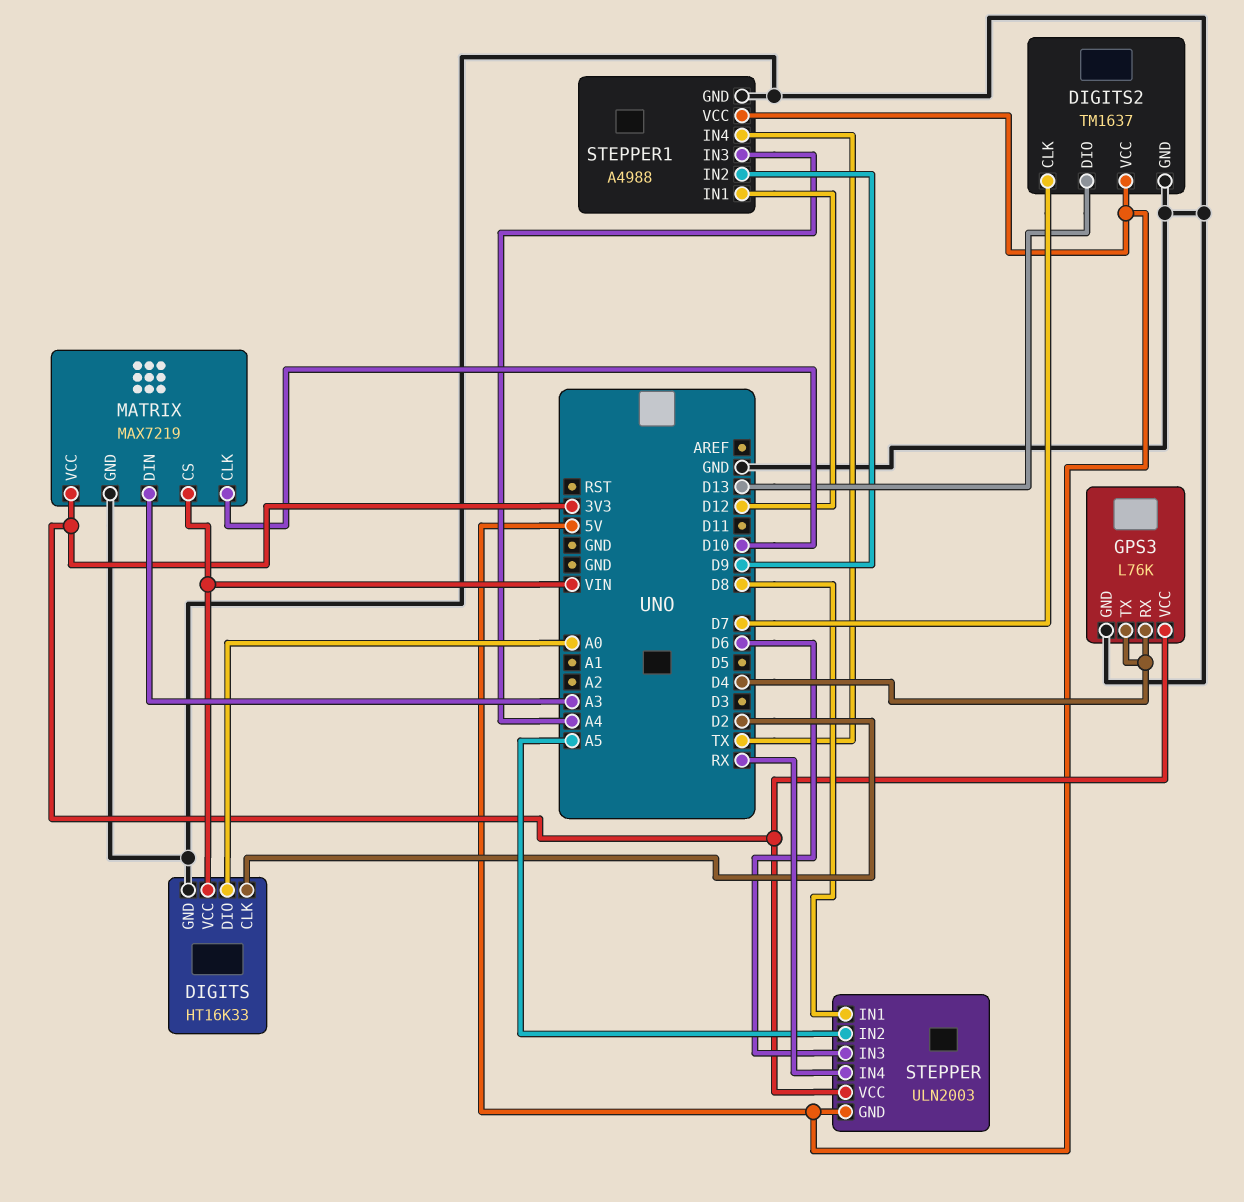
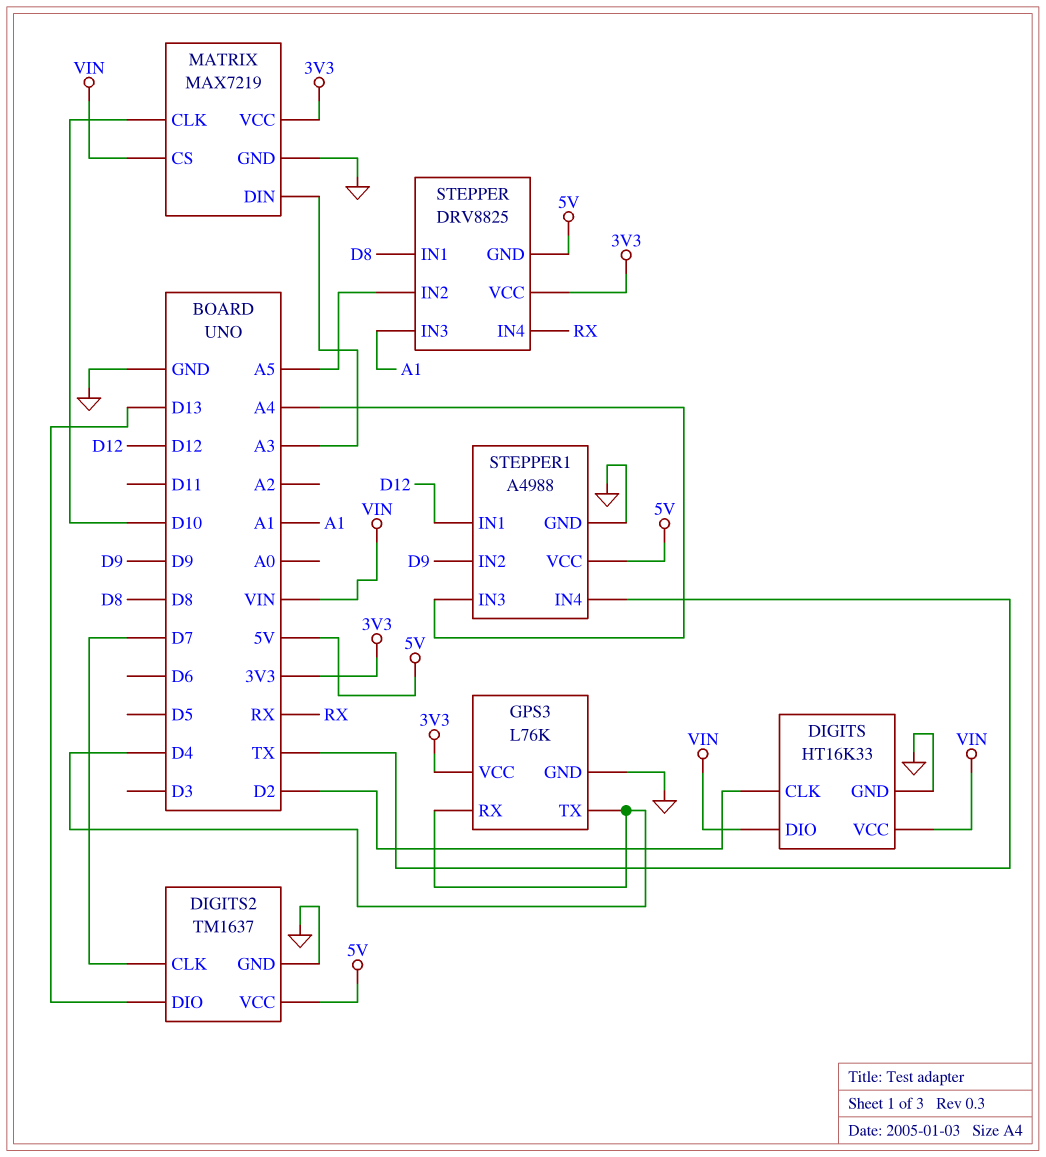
DIGITS pin DIO: A0 -> VIN
STEPPER: ULN2003 -> DRV8825
STEPPER pin IN3: D6 -> A1

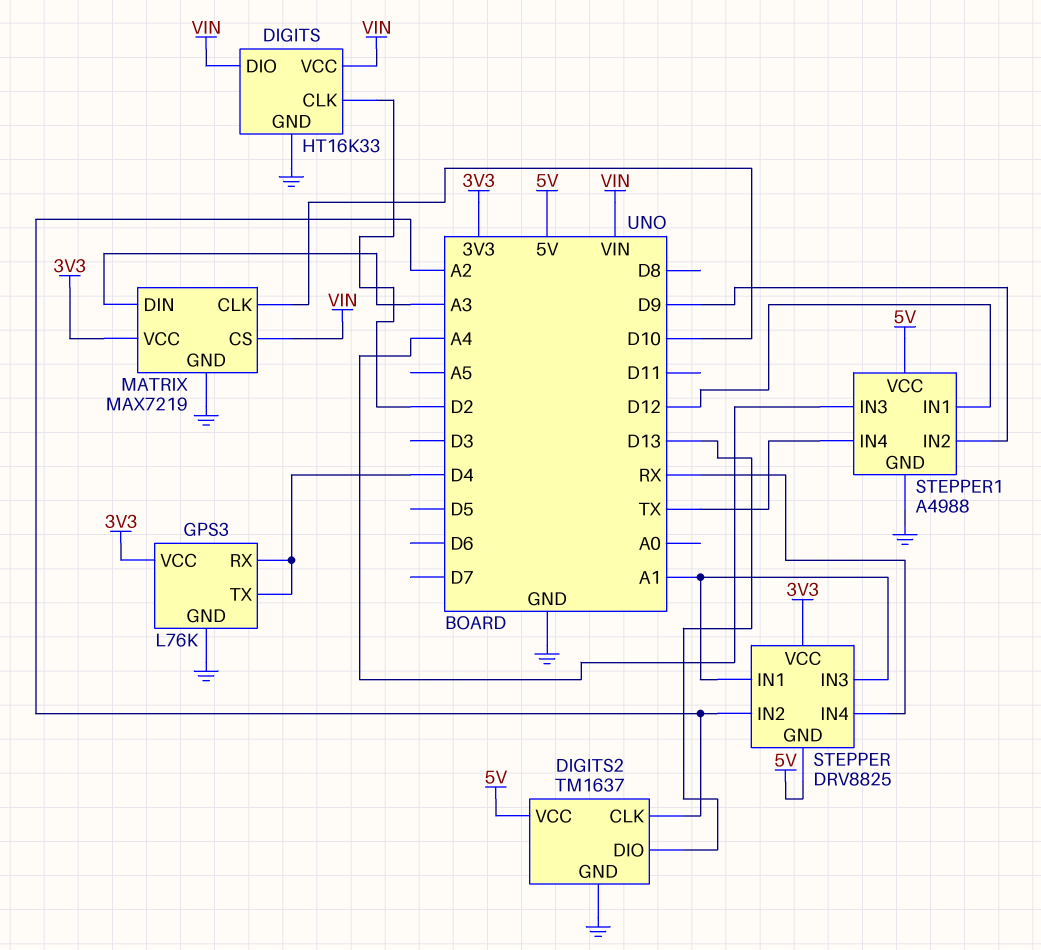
DIGITS2 pin CLK: D7 -> A2
STEPPER pin IN1: D8 -> A1
STEPPER pin IN2: A5 -> A2

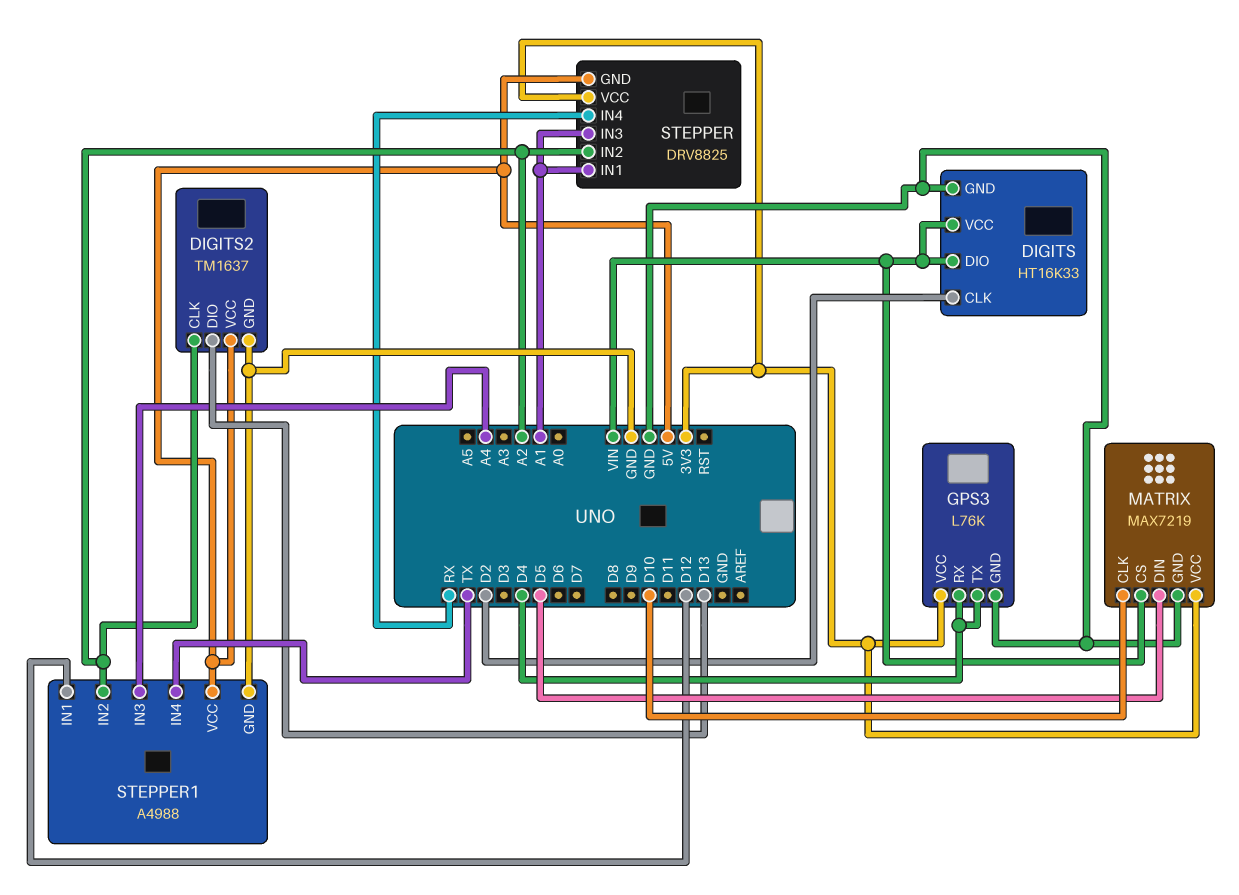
MATRIX pin DIN: A3 -> D5
STEPPER1 pin IN2: D9 -> A2

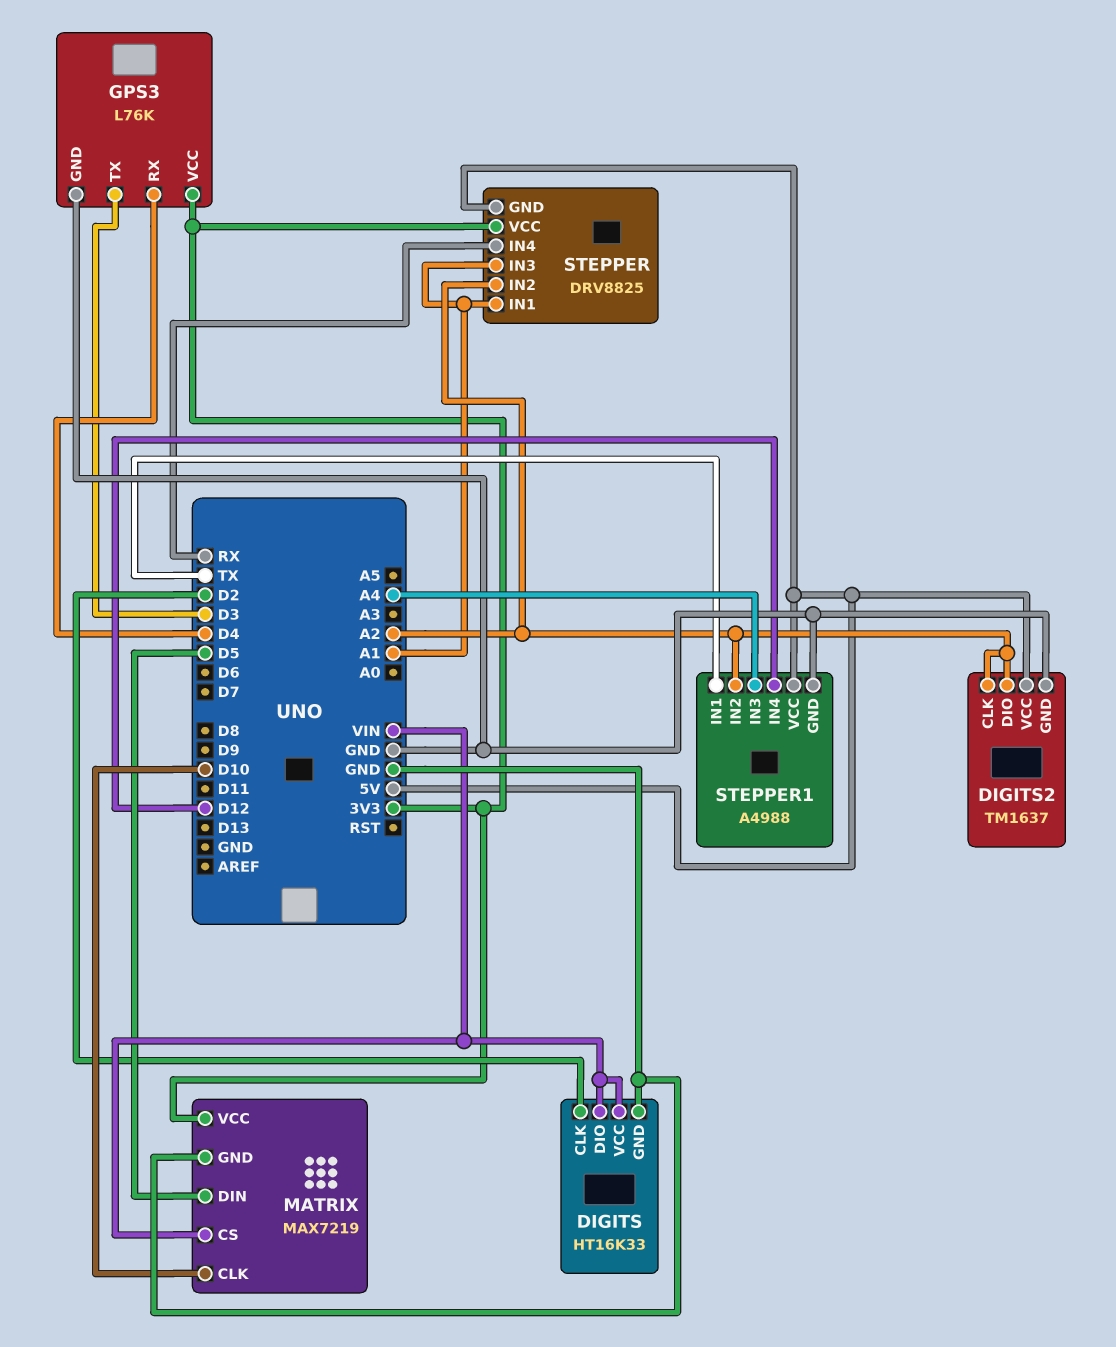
DIGITS2 pin DIO: D13 -> A2
GPS3 pin TX: D4 -> D3
STEPPER1 pin IN1: D12 -> TX
STEPPER1 pin IN4: TX -> D12

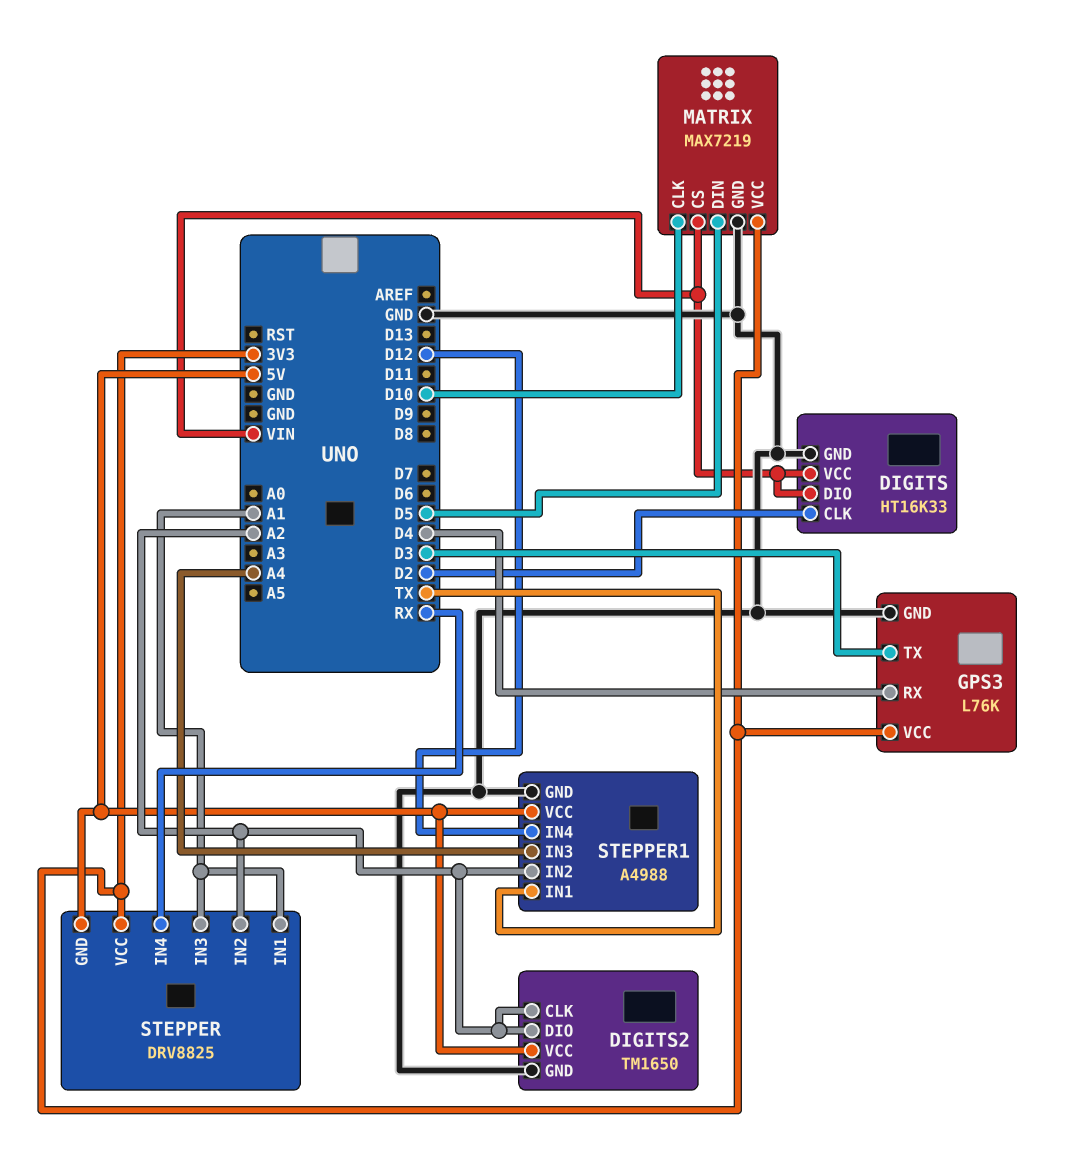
DIGITS2: TM1637 -> TM1650

